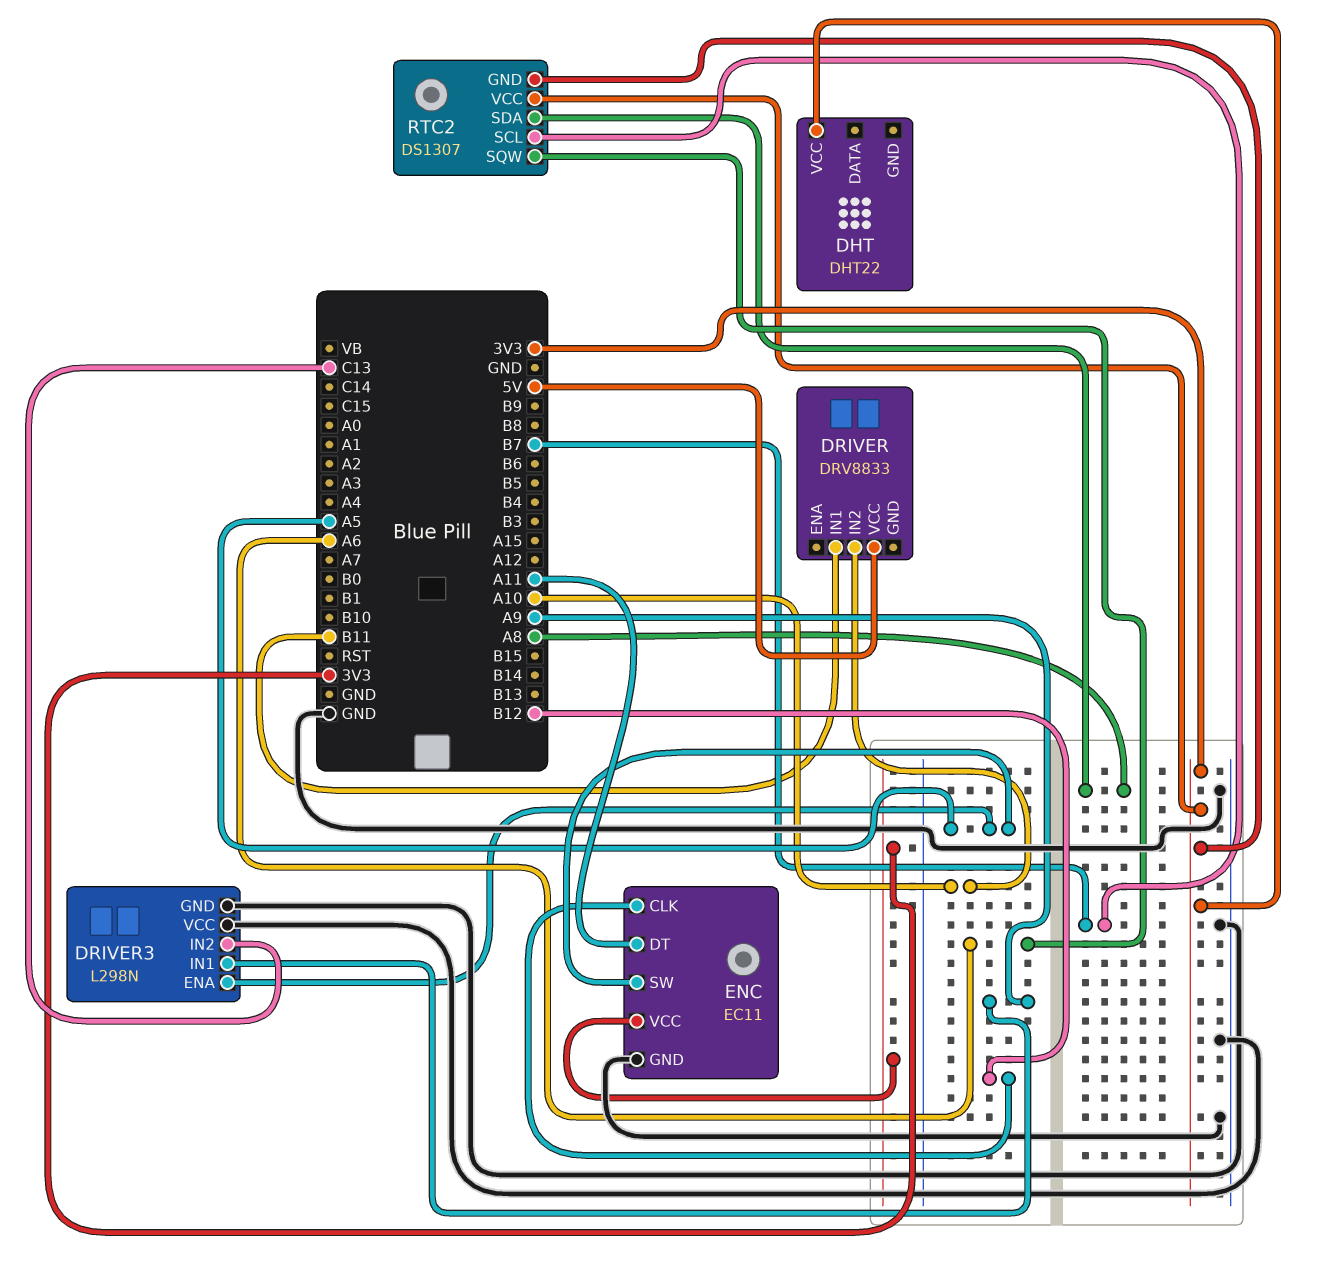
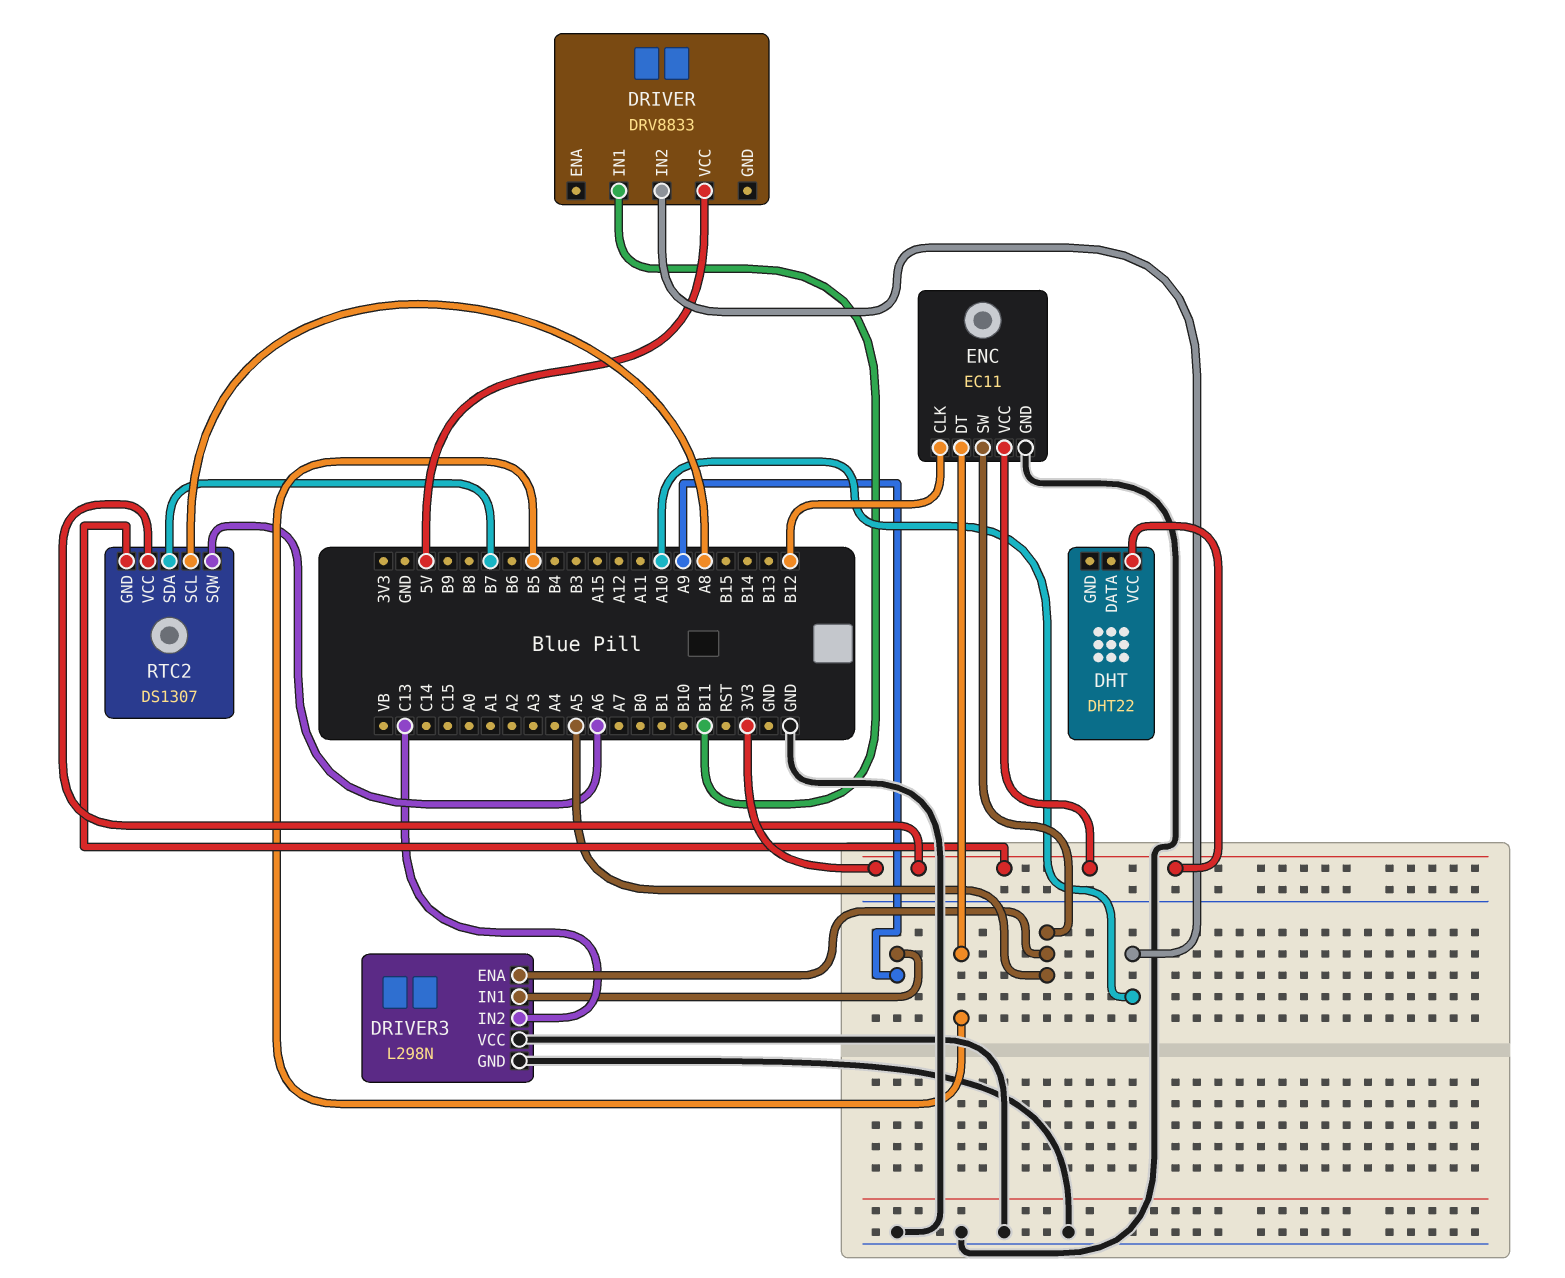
ENC pin DT: A11 -> B5
RTC2 pin SCL: B7 -> A8
RTC2 pin SDA: A8 -> B7

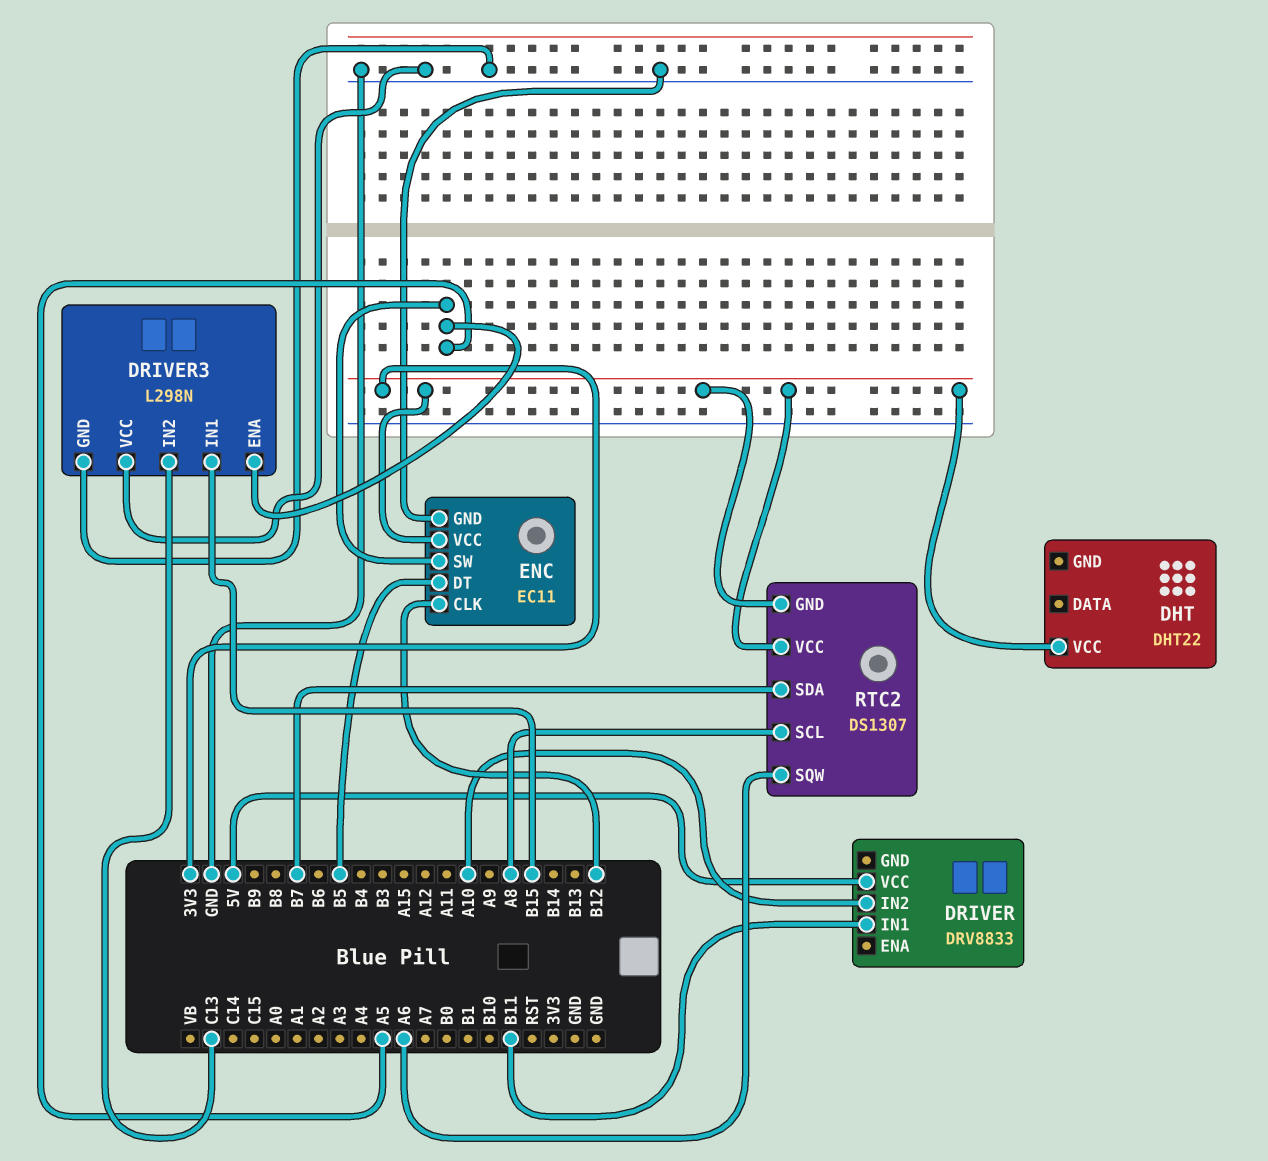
DRIVER3 pin IN1: A9 -> B15

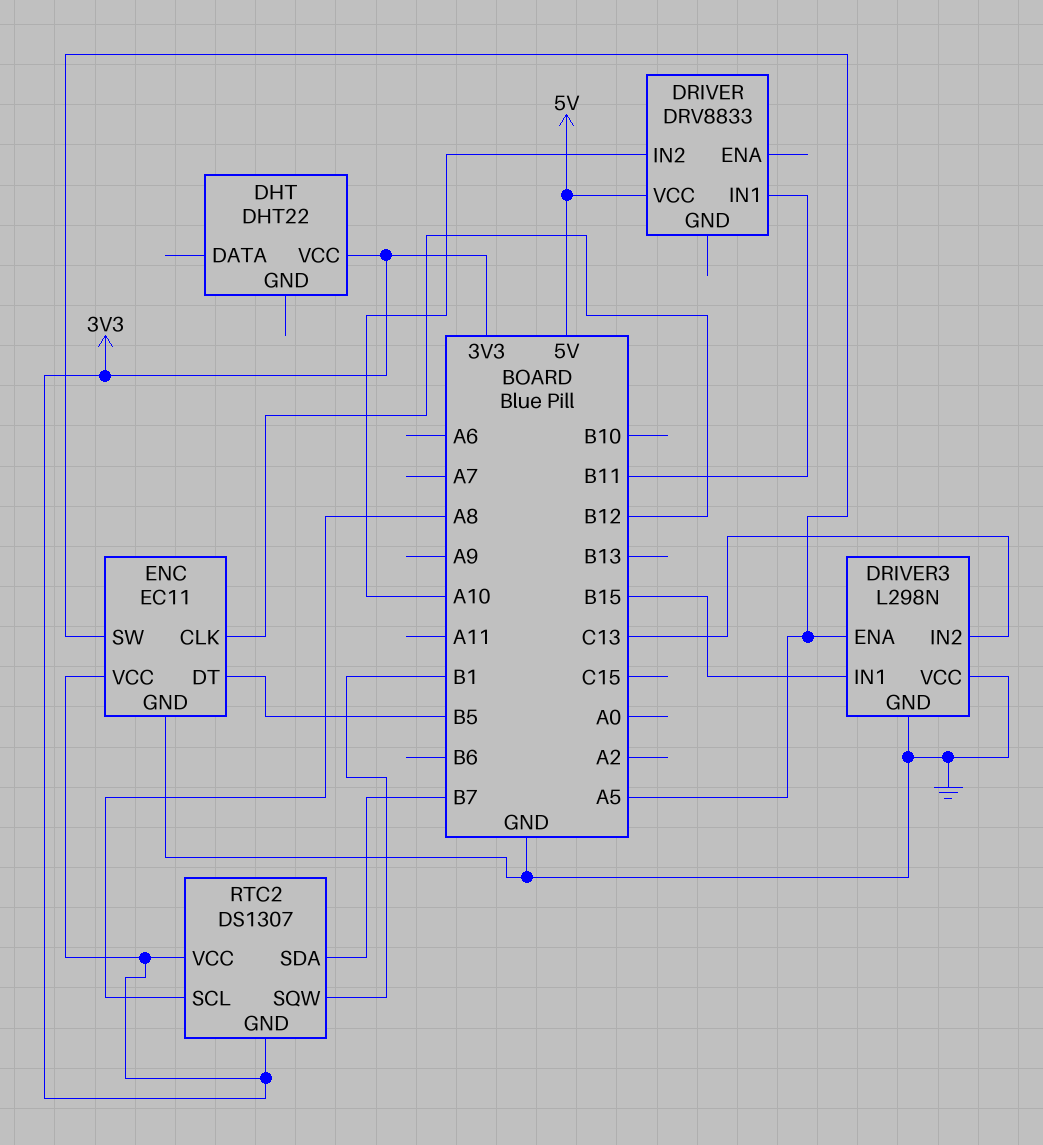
RTC2 pin SQW: A6 -> B1

